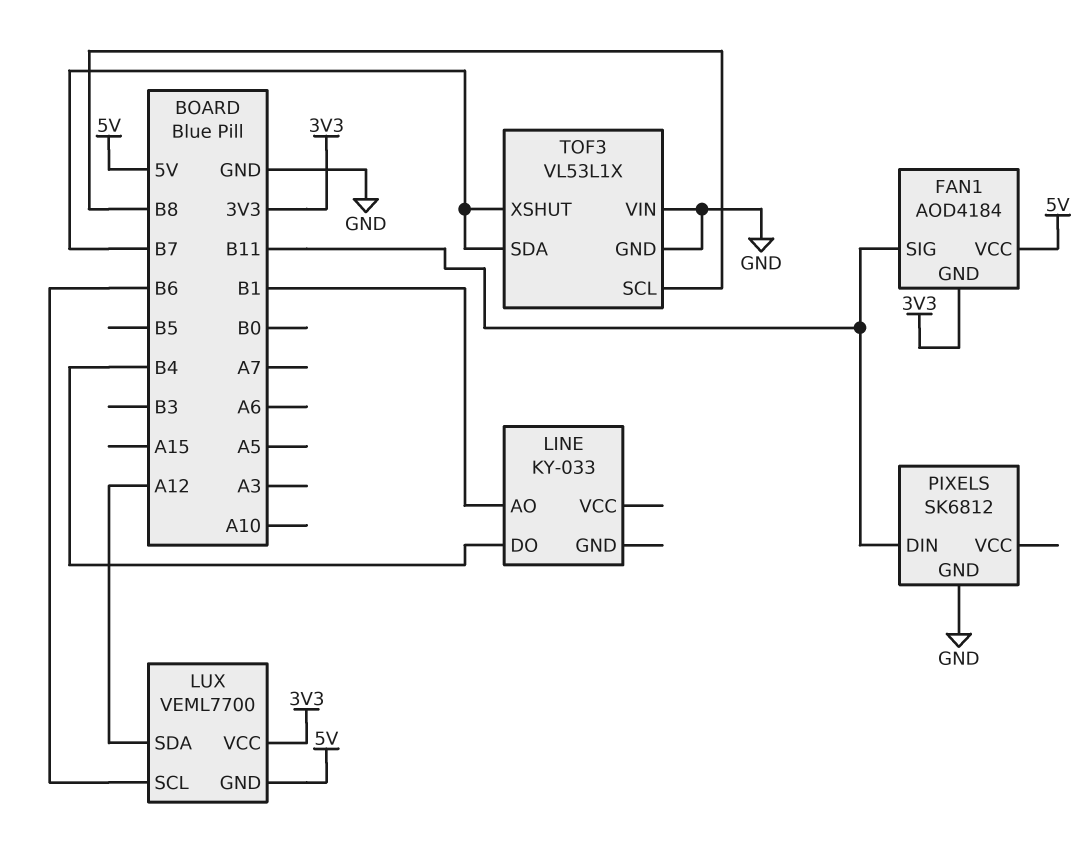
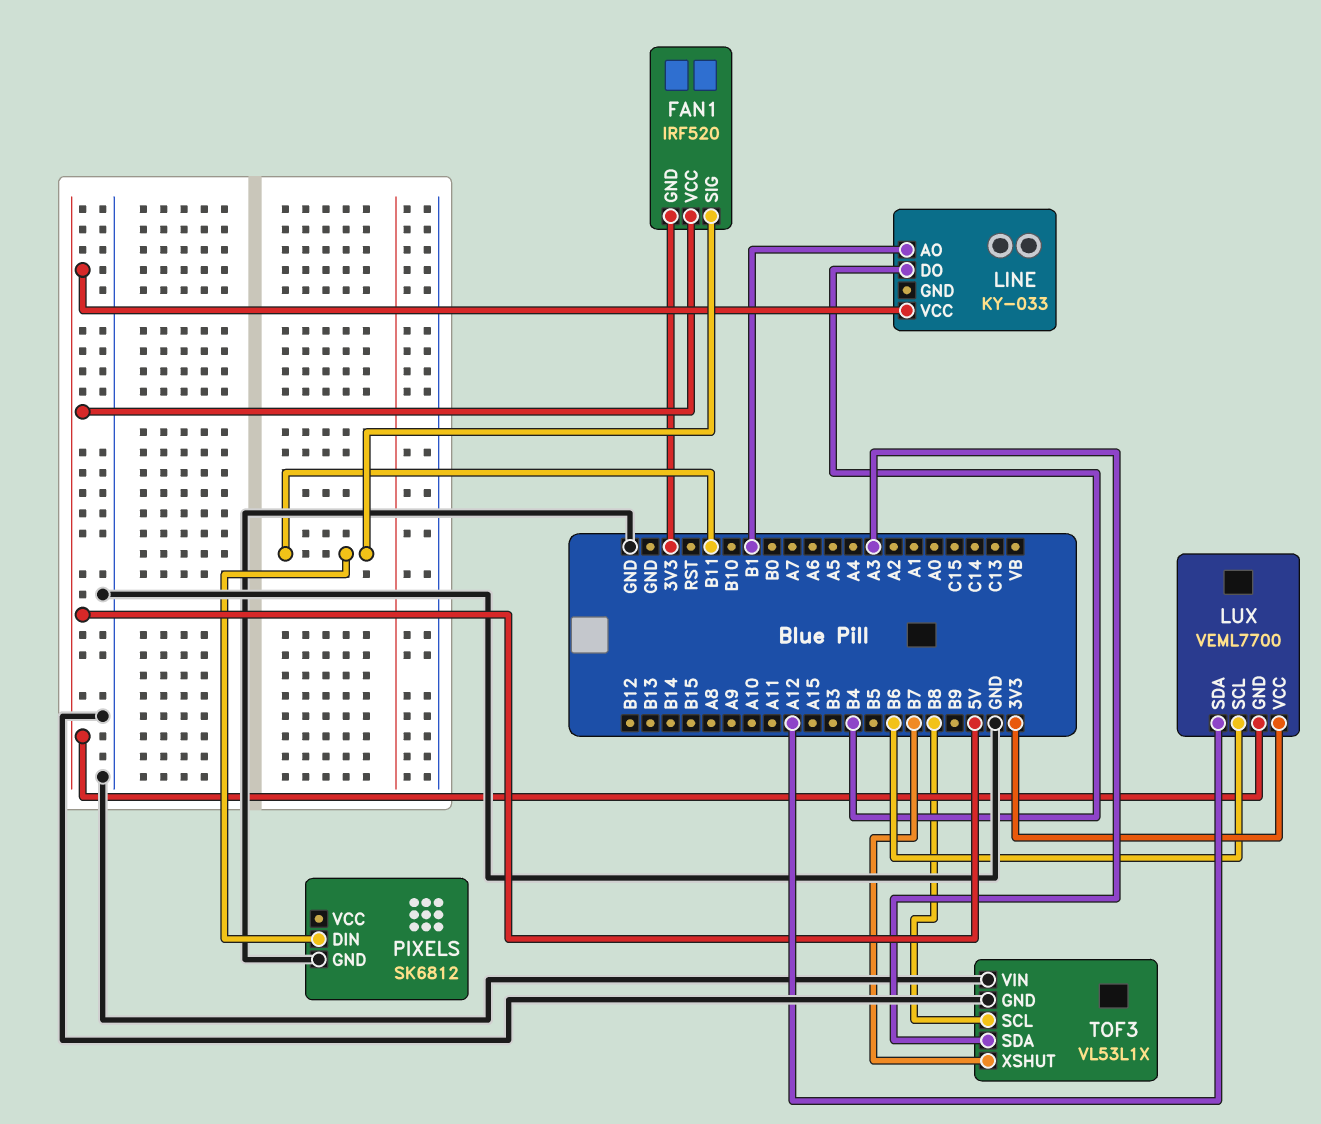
FAN1: AOD4184 -> IRF520
LINE pin VCC: none -> 5V
TOF3 pin SDA: B7 -> A3

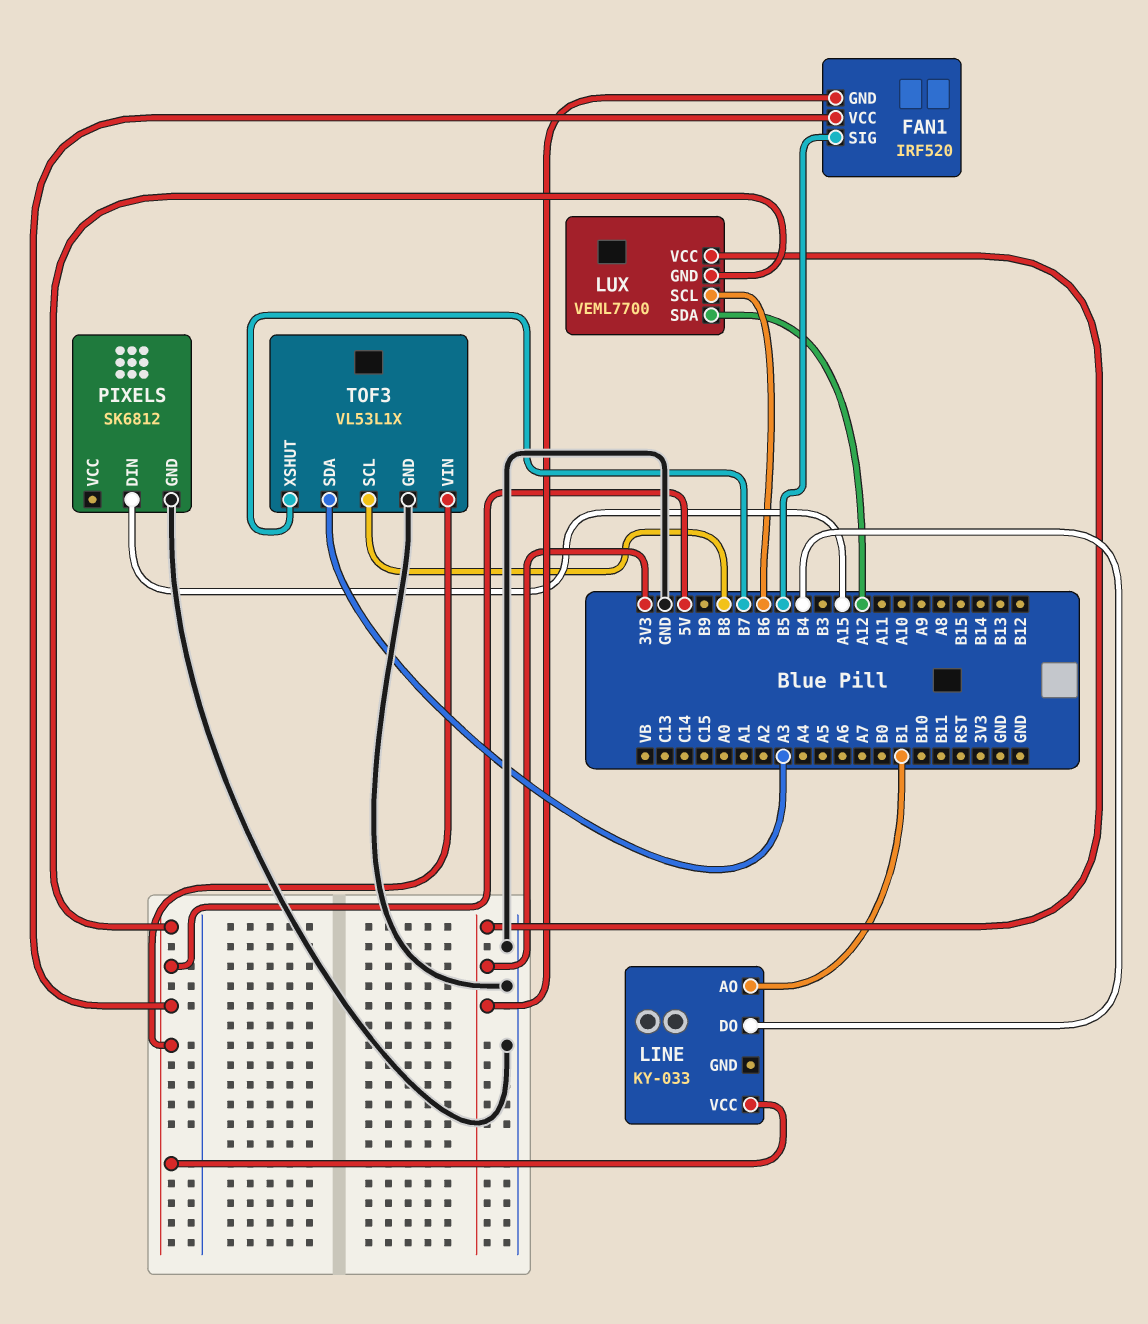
FAN1 pin SIG: B11 -> B5
PIXELS pin DIN: B11 -> A15
TOF3 pin VIN: GND -> 5V

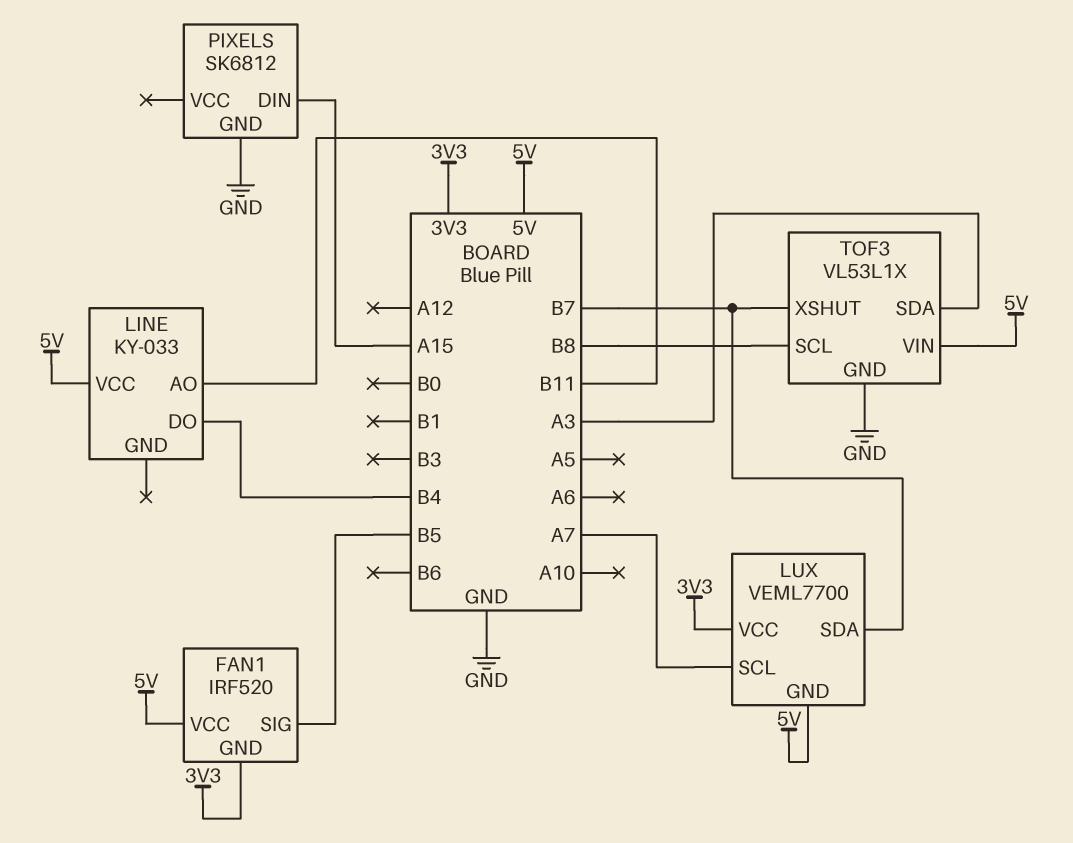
LINE pin AO: B1 -> B11
LUX pin SCL: B6 -> A7
LUX pin SDA: A12 -> B7

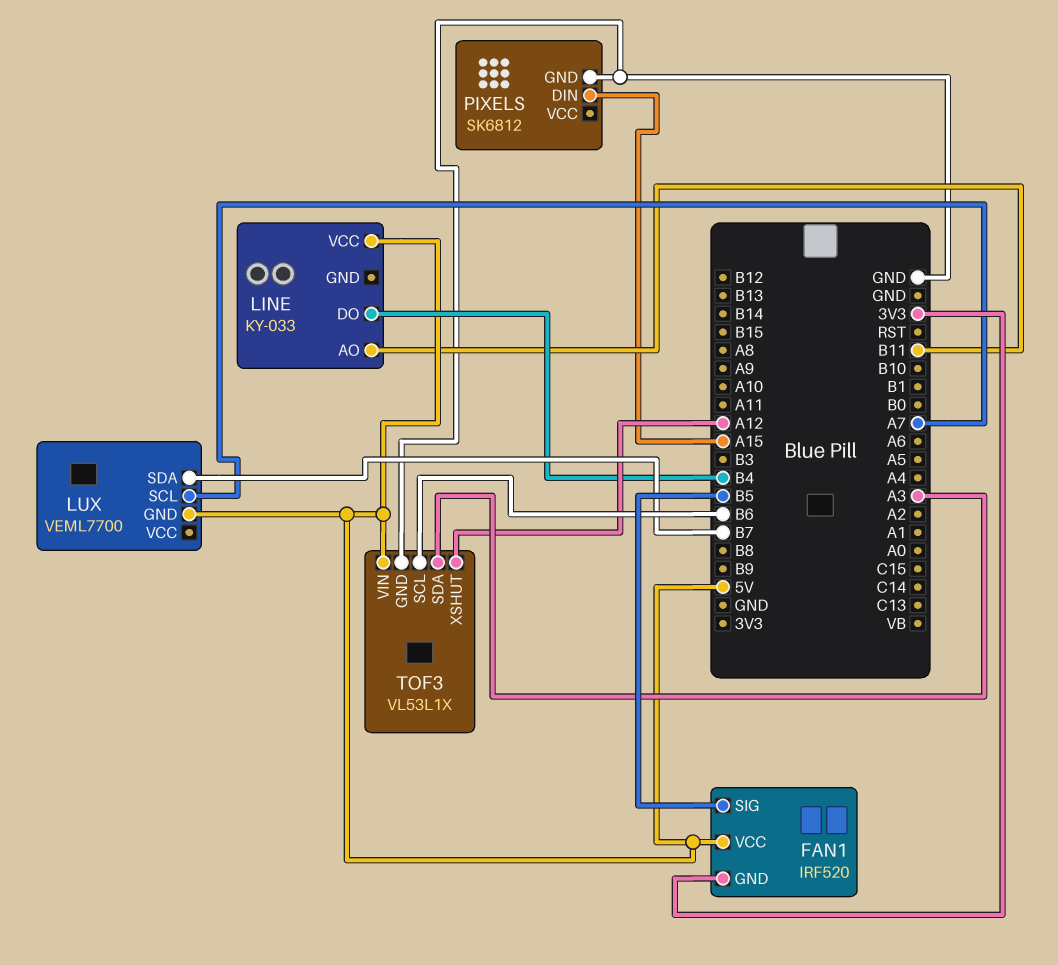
LUX pin VCC: 3V3 -> none
TOF3 pin SCL: B8 -> B6
TOF3 pin XSHUT: B7 -> A12

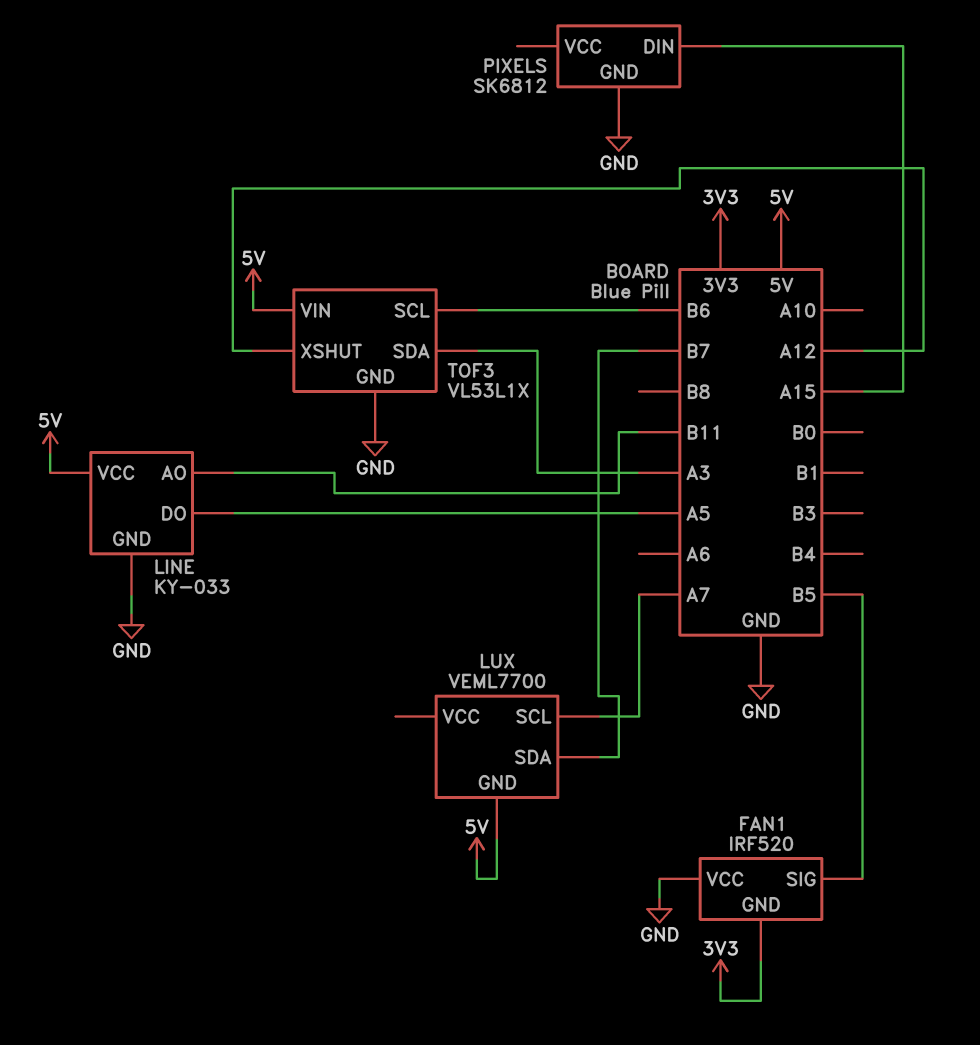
FAN1 pin VCC: 5V -> GND
LINE pin DO: B4 -> A5
LINE pin GND: none -> GND

